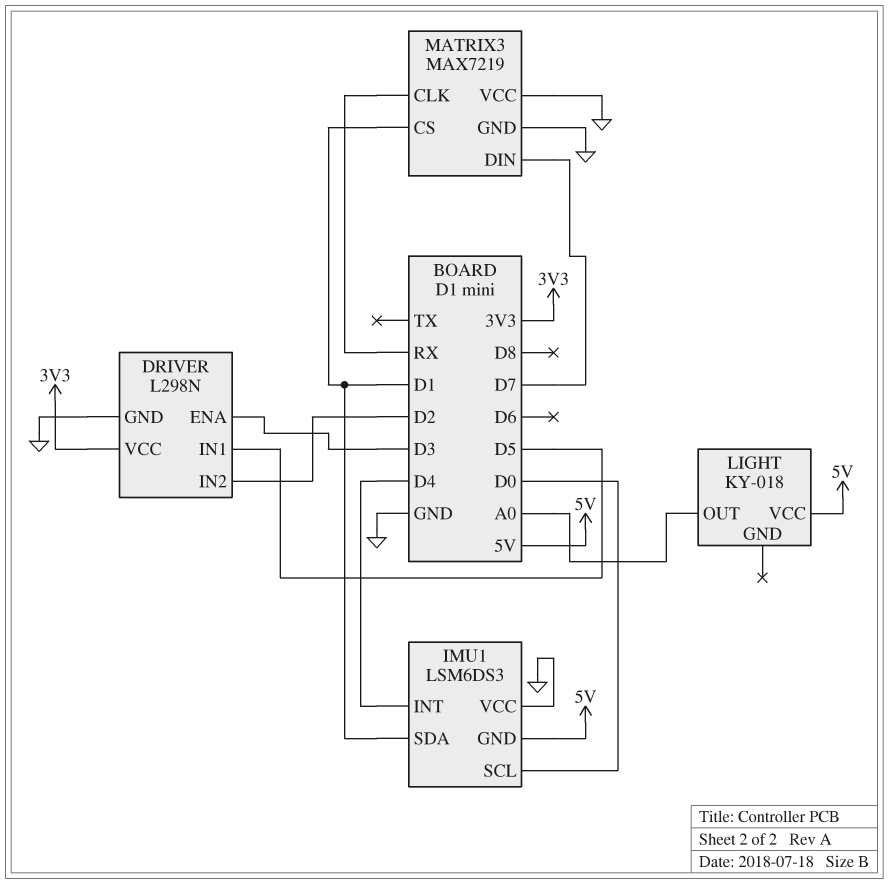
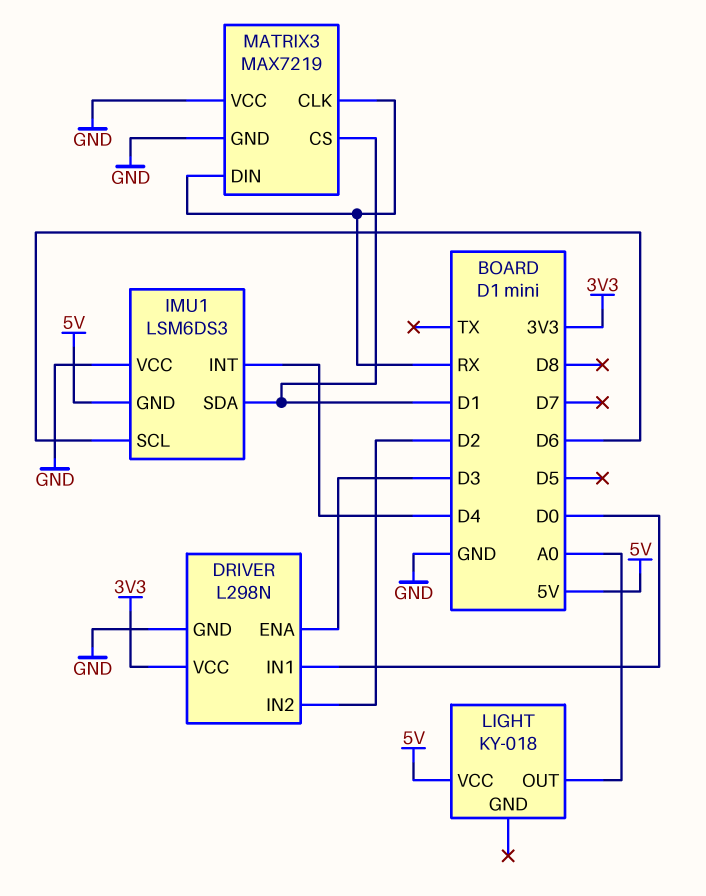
DRIVER pin IN1: D5 -> D0
IMU1 pin SCL: D0 -> D6
MATRIX3 pin DIN: D7 -> RX

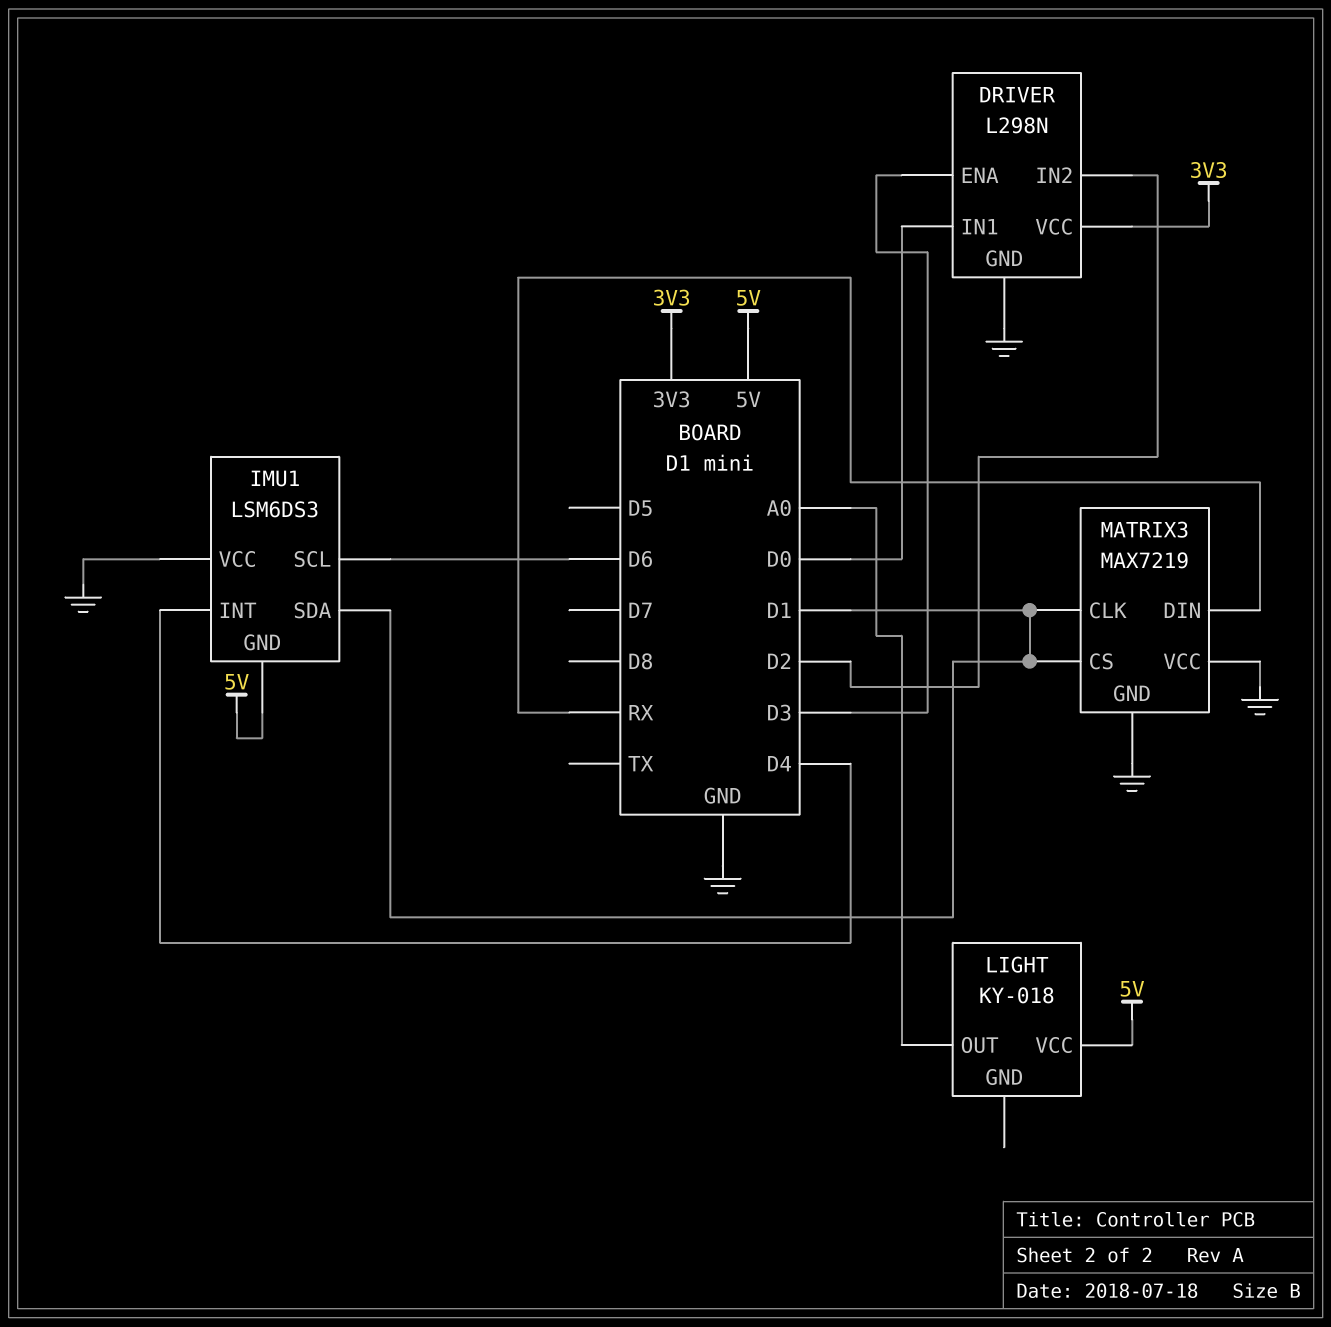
MATRIX3 pin CLK: RX -> D1

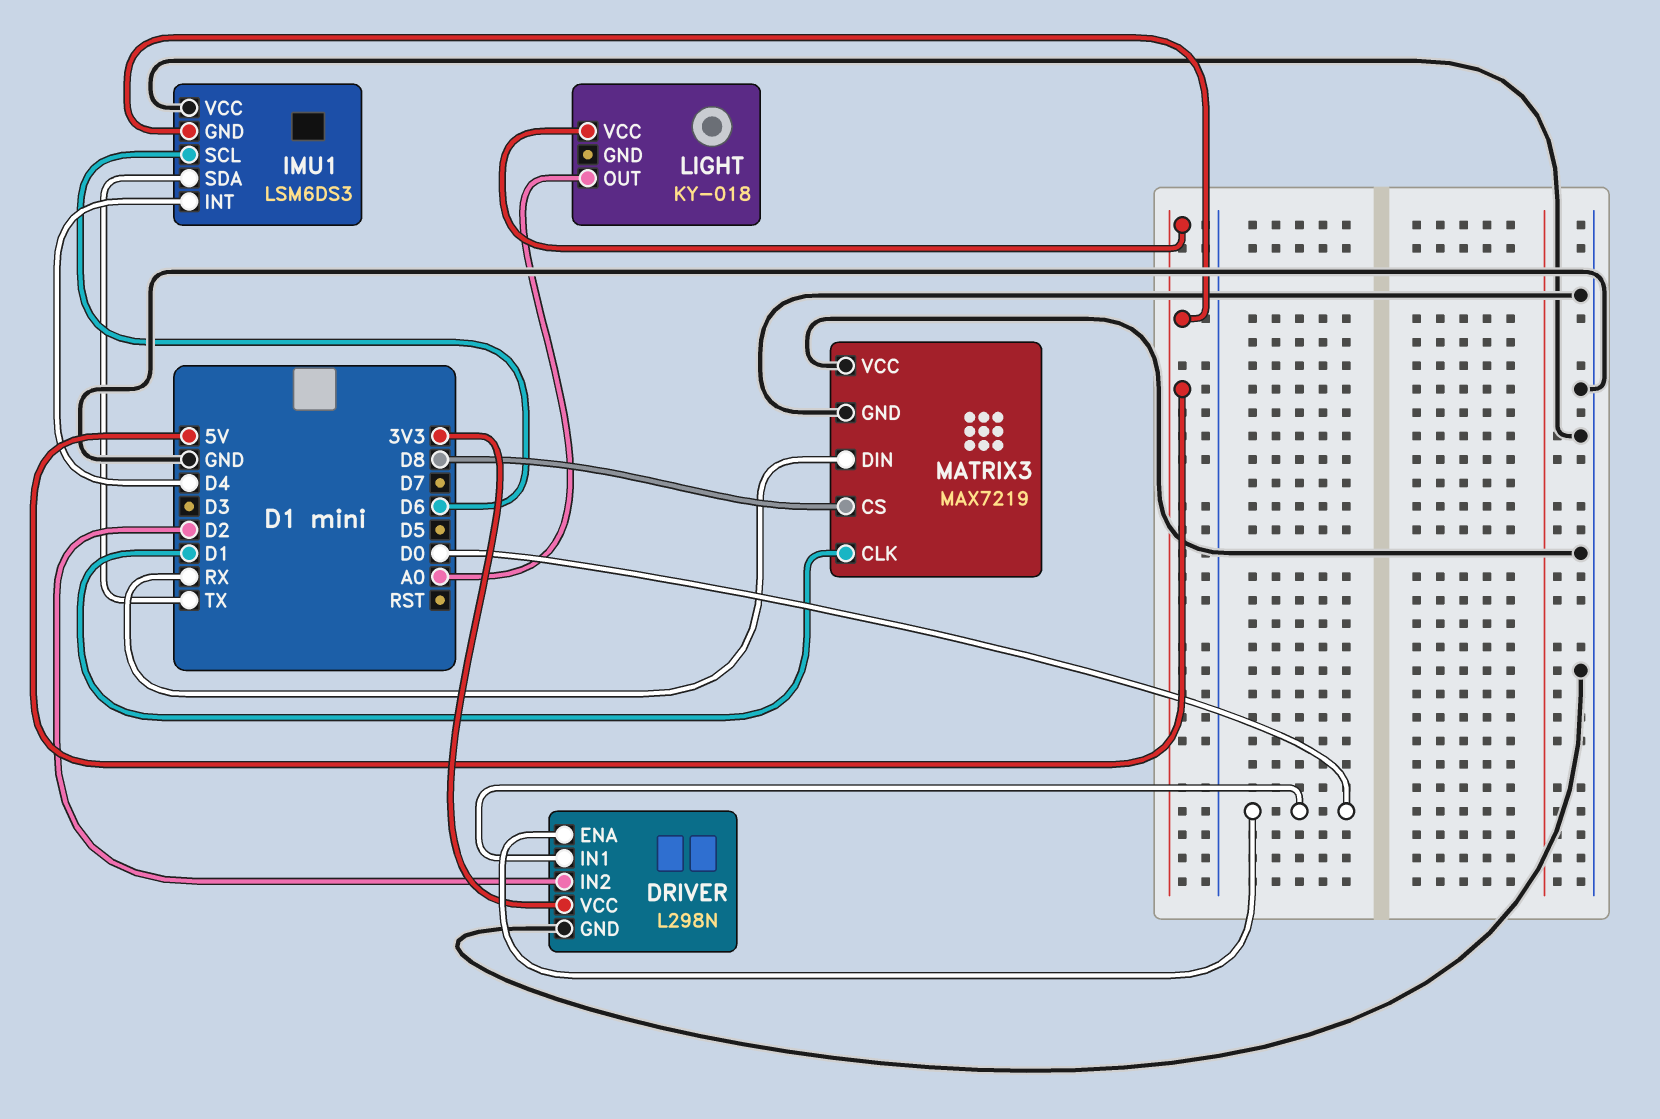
DRIVER pin ENA: D3 -> D0
IMU1 pin SDA: D1 -> TX
MATRIX3 pin CS: D1 -> D8

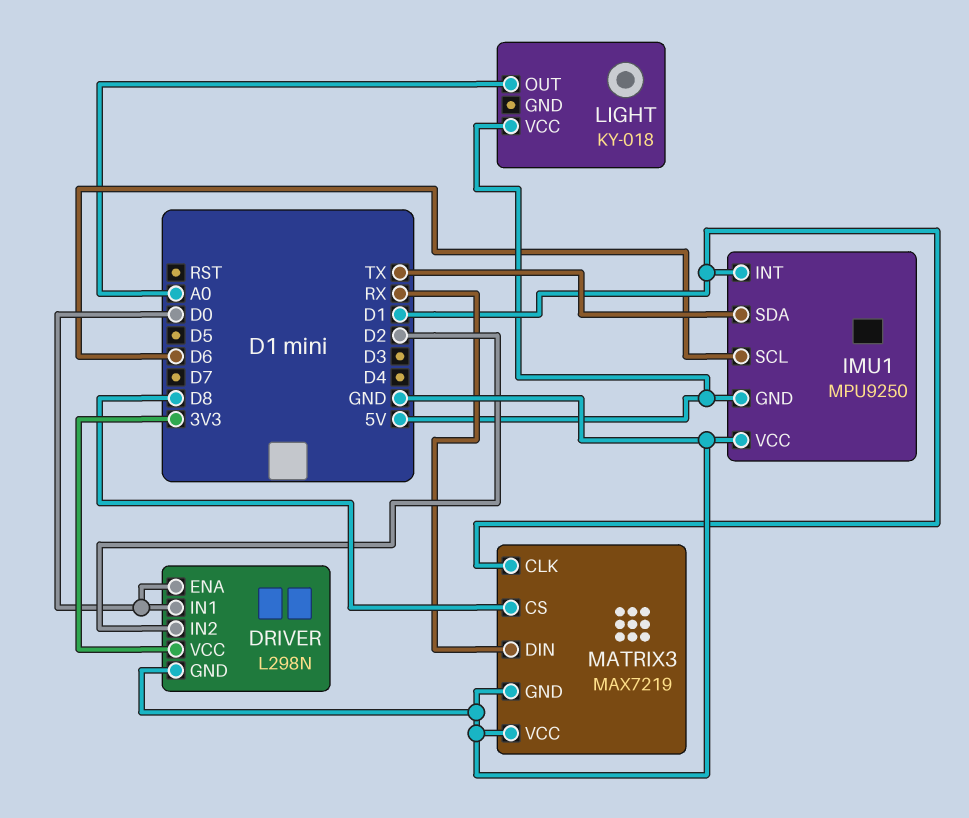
IMU1: LSM6DS3 -> MPU9250
IMU1 pin INT: D4 -> D1

